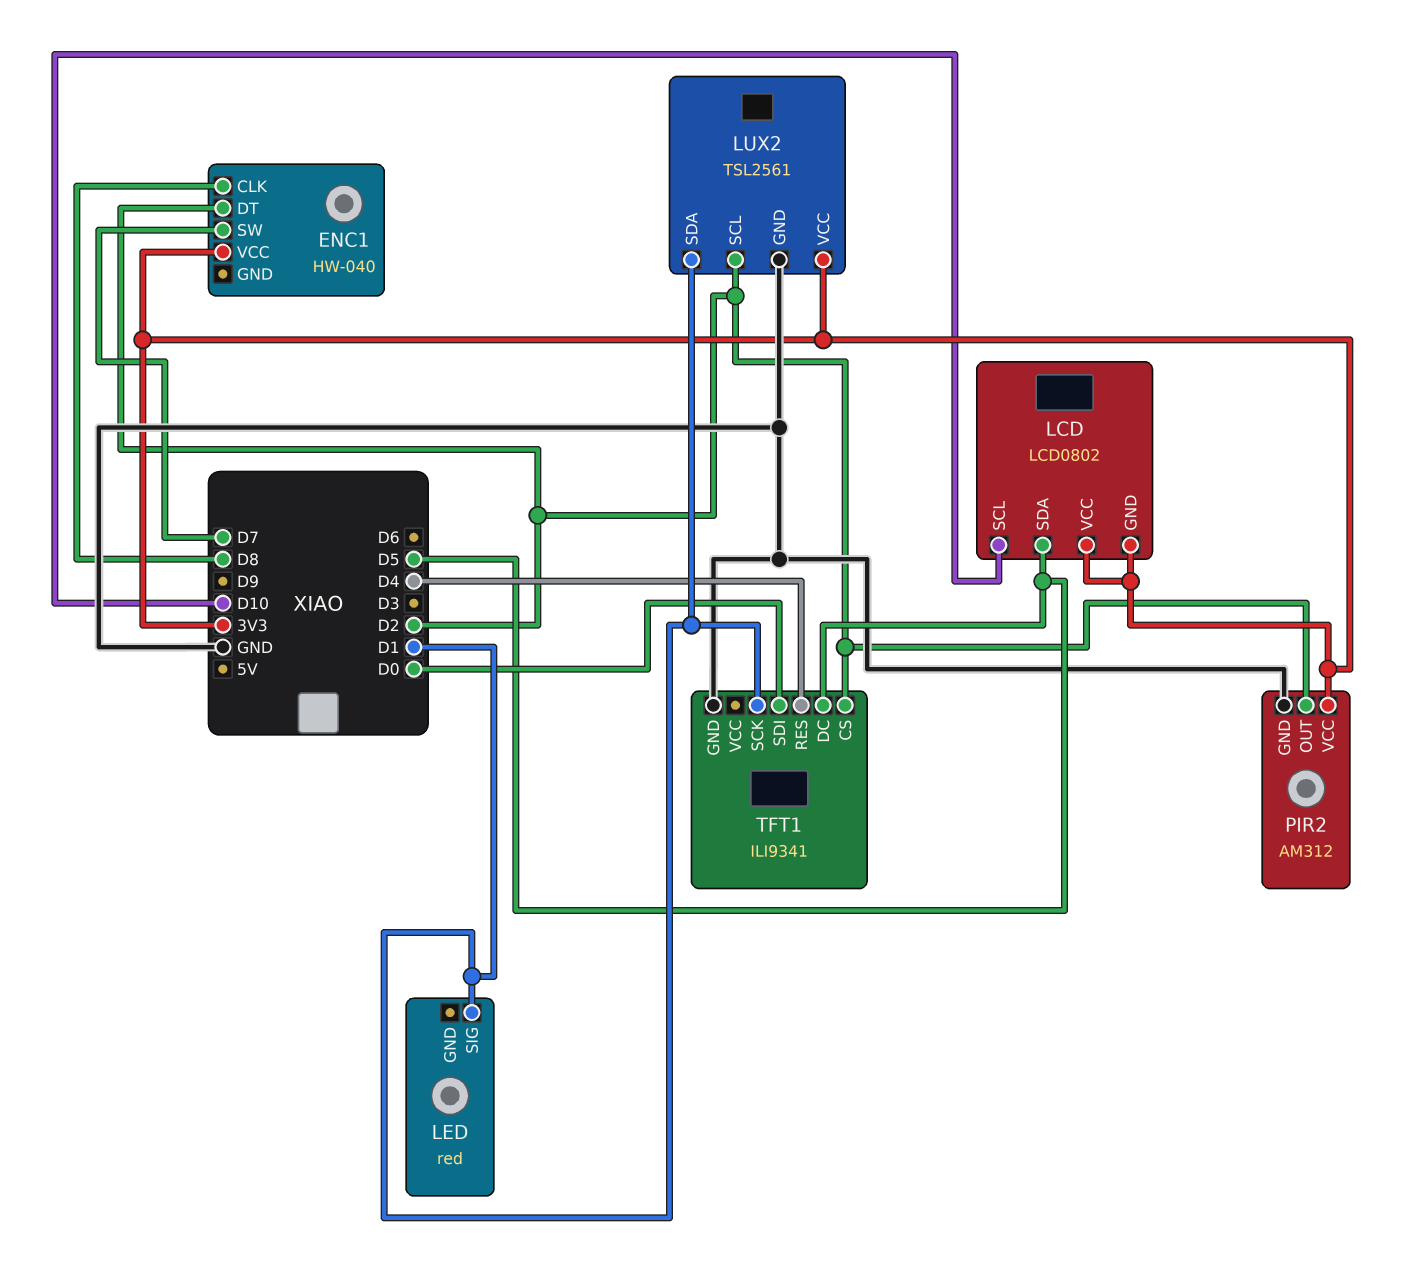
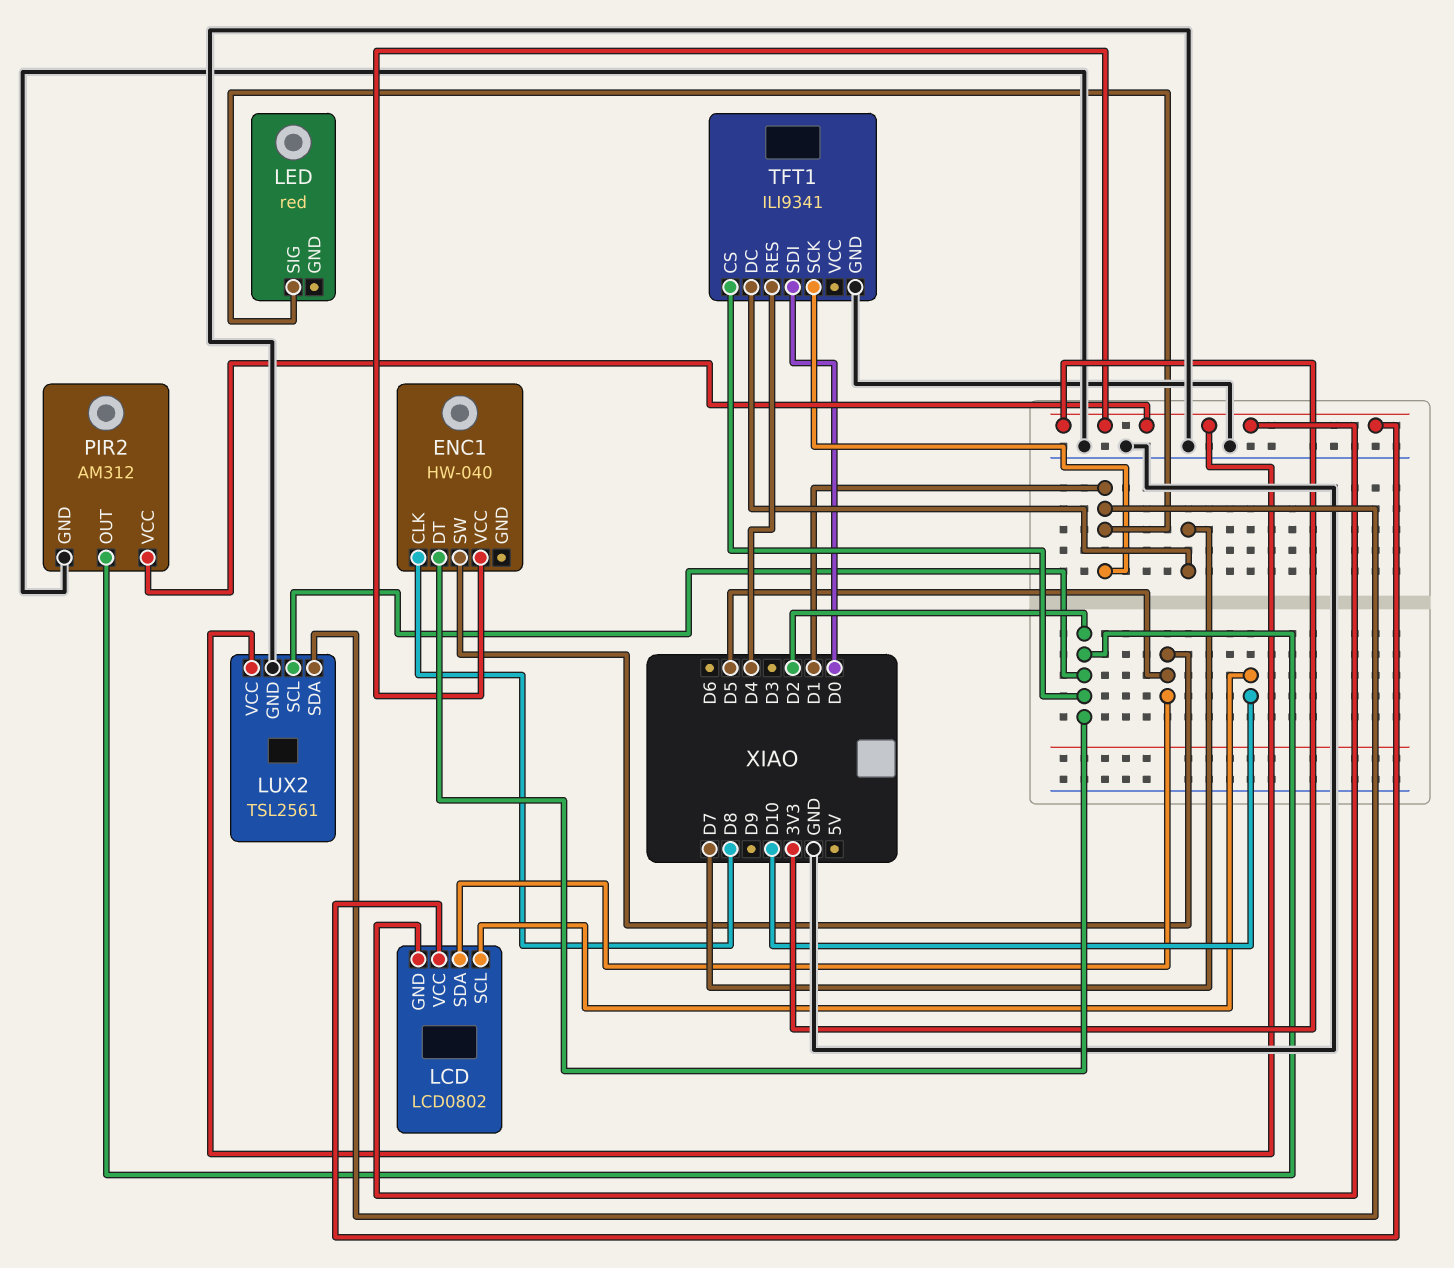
ENC1 pin SW: D7 -> D5
TFT1 pin DC: D5 -> D7

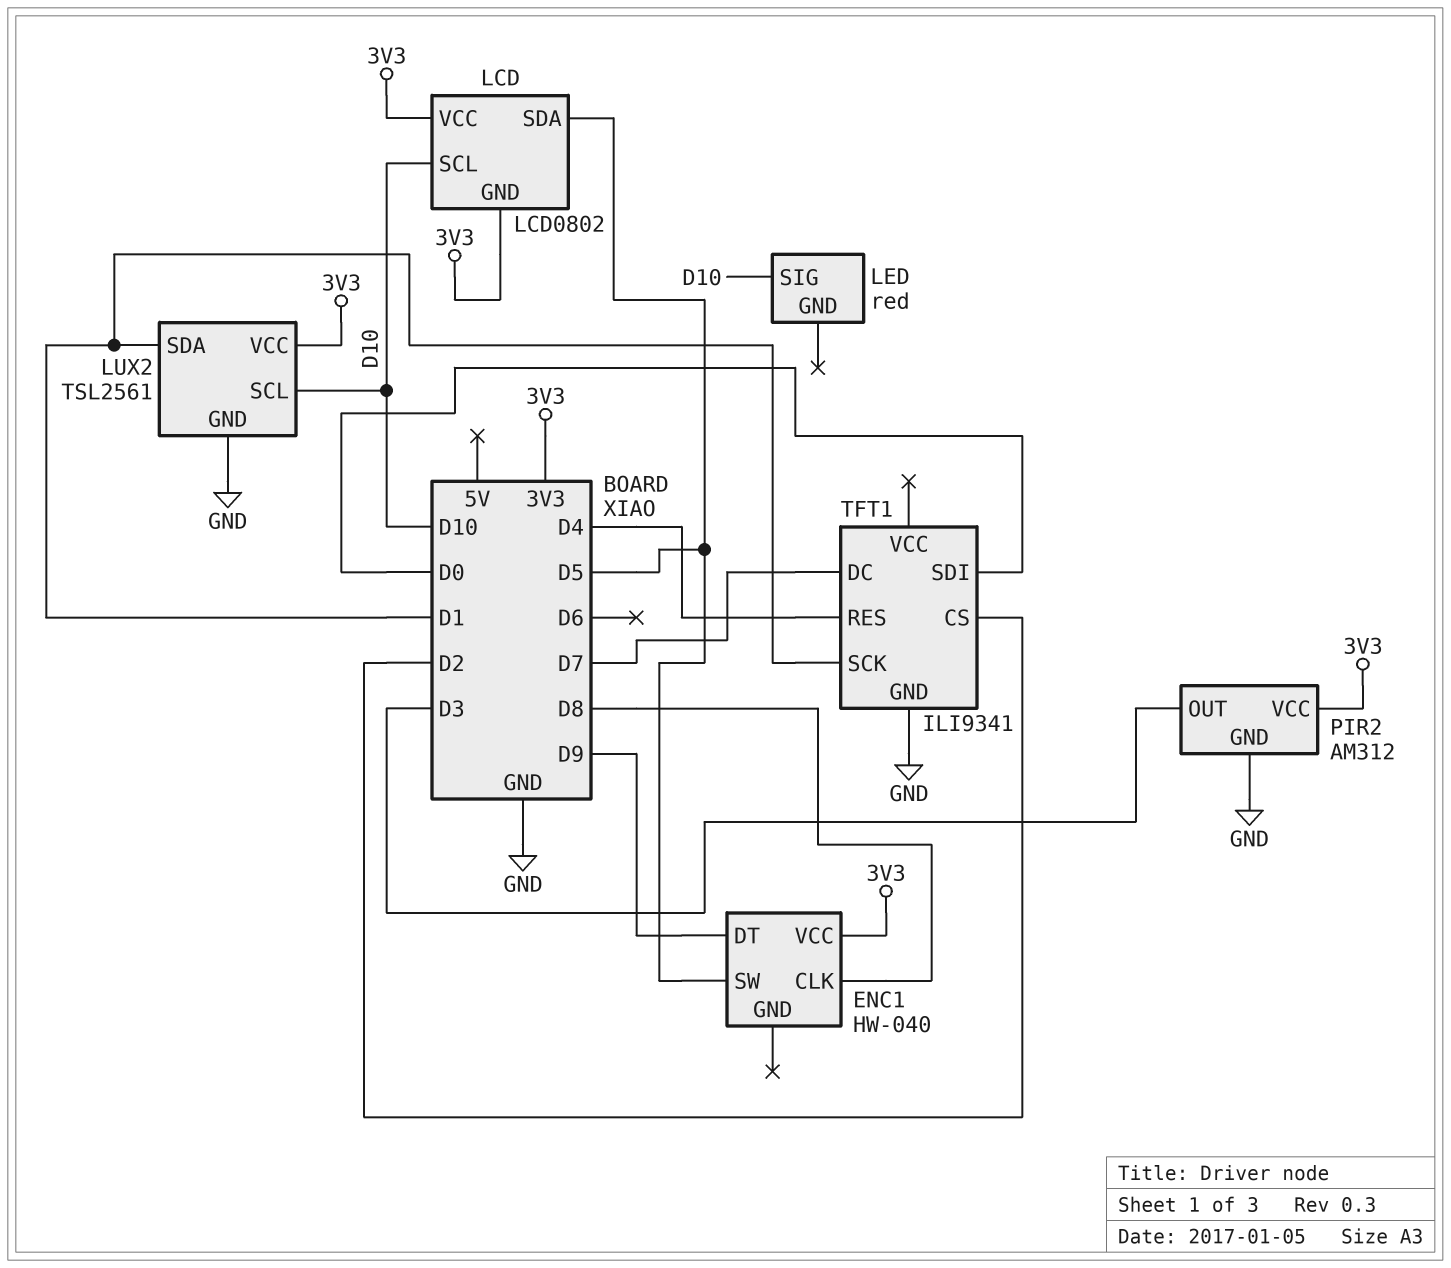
ENC1 pin DT: D2 -> D9
LED pin SIG: D1 -> D10
LUX2 pin SCL: D2 -> D10
PIR2 pin OUT: D2 -> D3

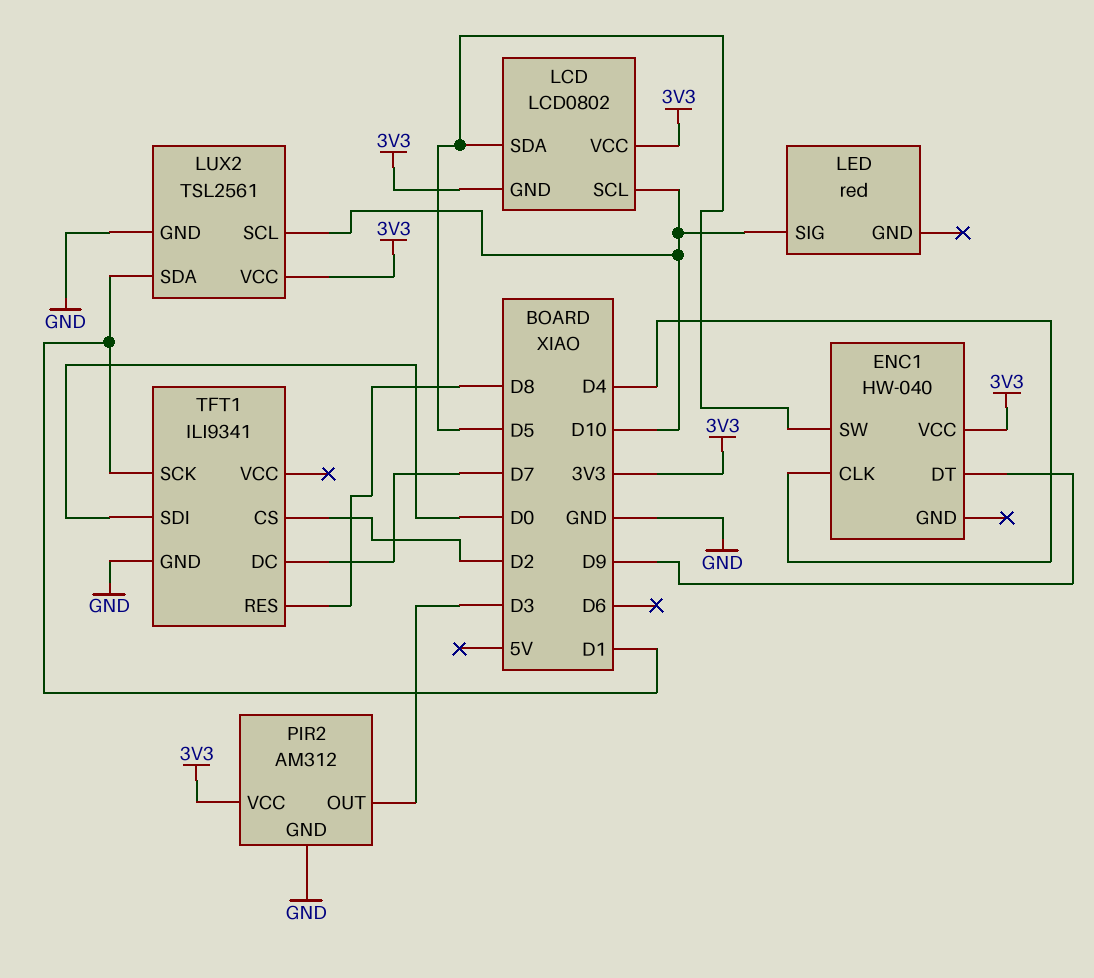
ENC1 pin CLK: D8 -> D4
TFT1 pin RES: D4 -> D8

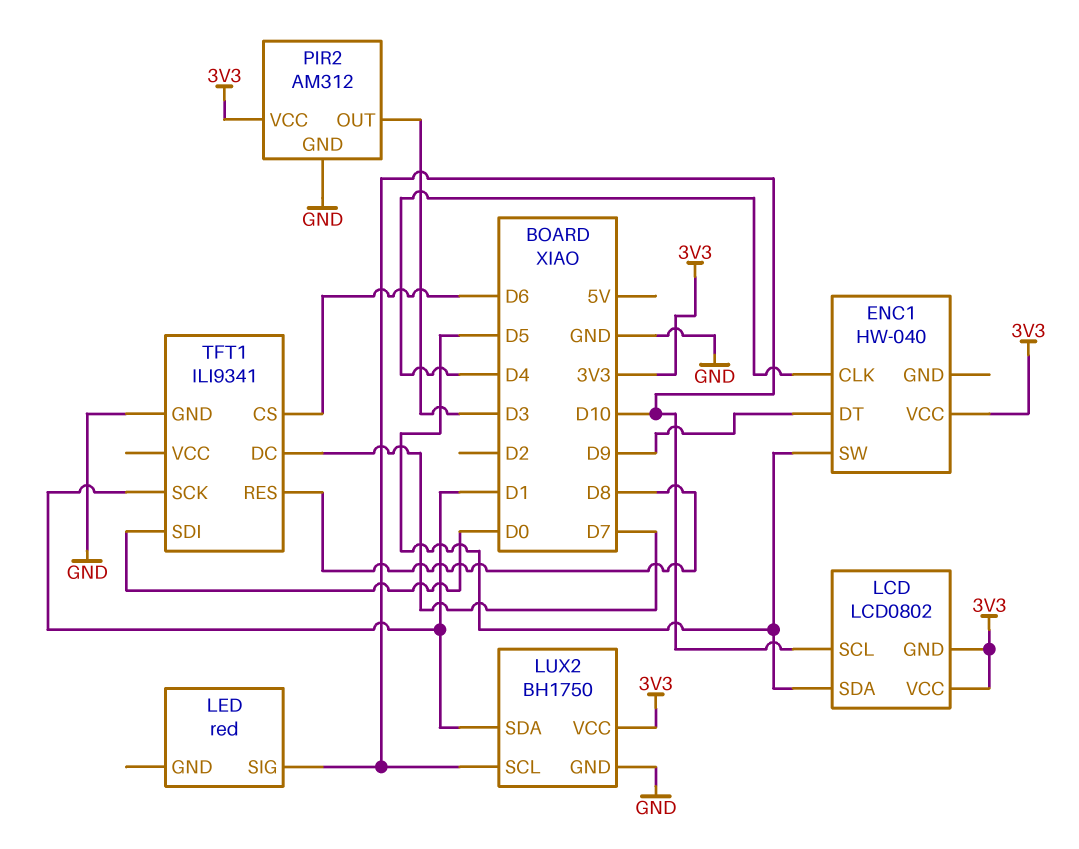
LUX2: TSL2561 -> BH1750
TFT1 pin CS: D2 -> D6

